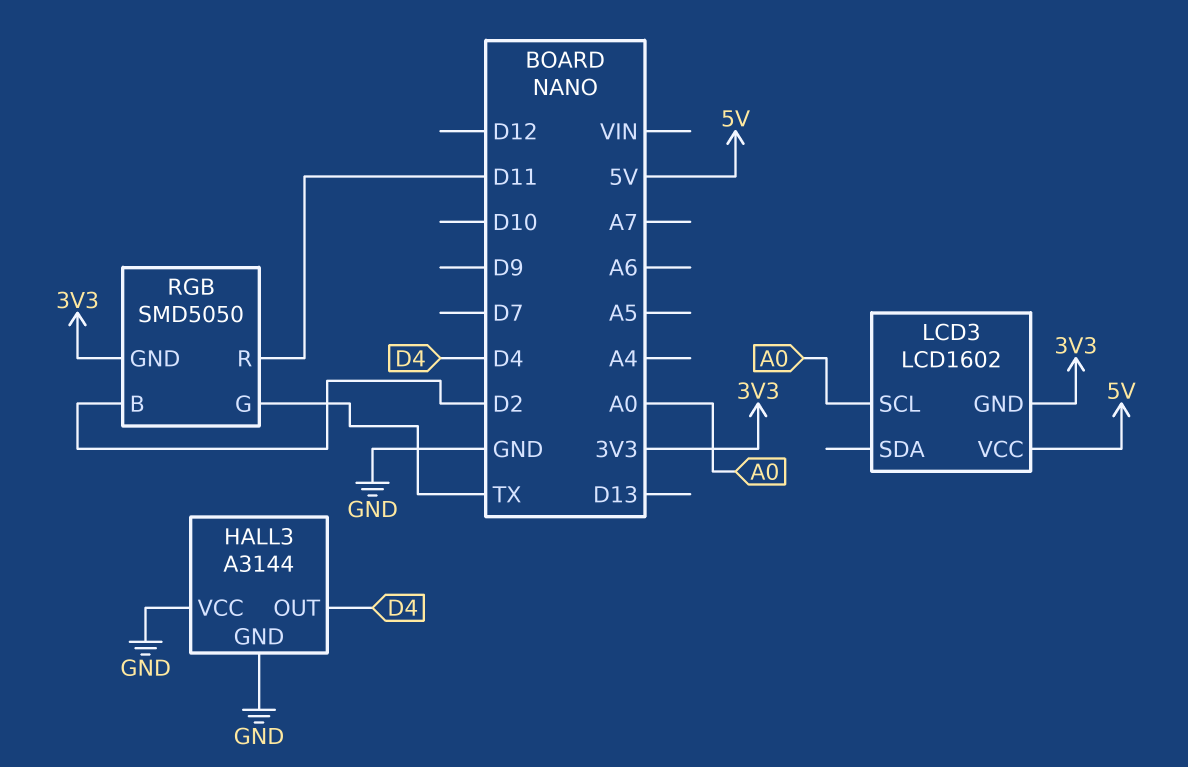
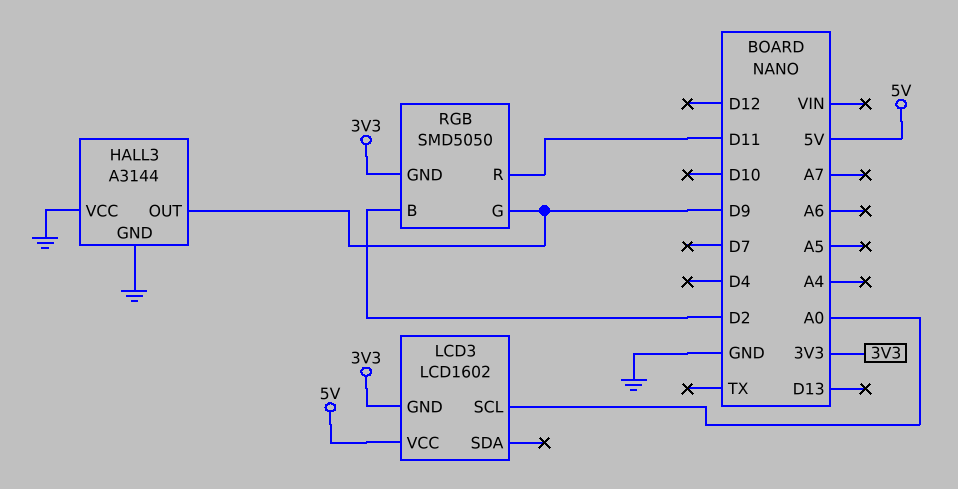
HALL3 pin OUT: D4 -> D9
RGB pin G: TX -> D9

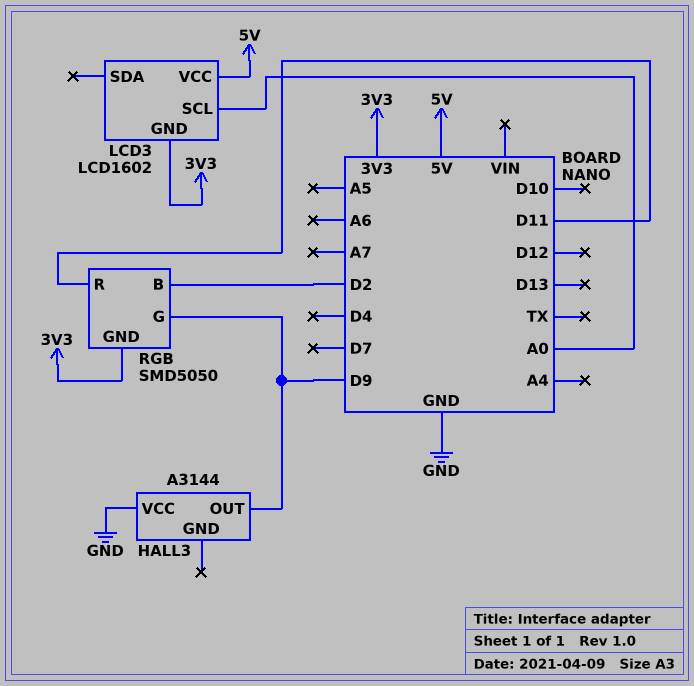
HALL3 pin GND: GND -> none

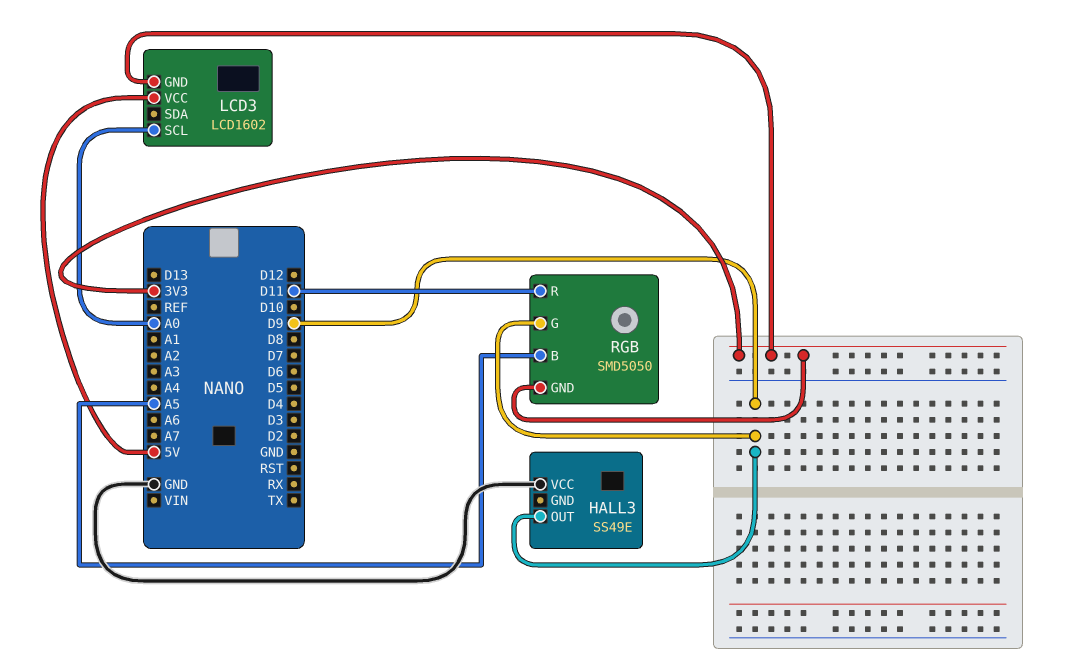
HALL3: A3144 -> SS49E
RGB pin B: D2 -> A5

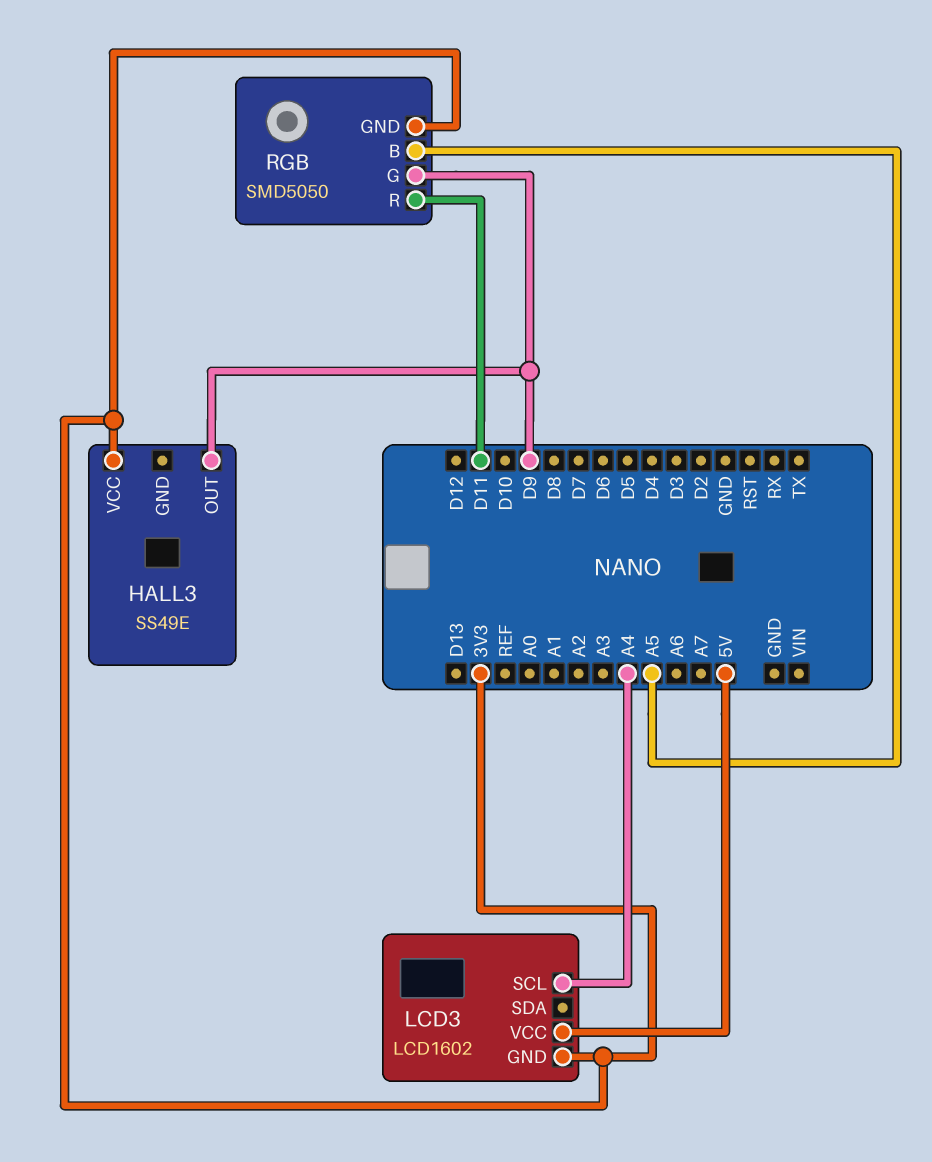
HALL3 pin VCC: GND -> 3V3
LCD3 pin SCL: A0 -> A4

